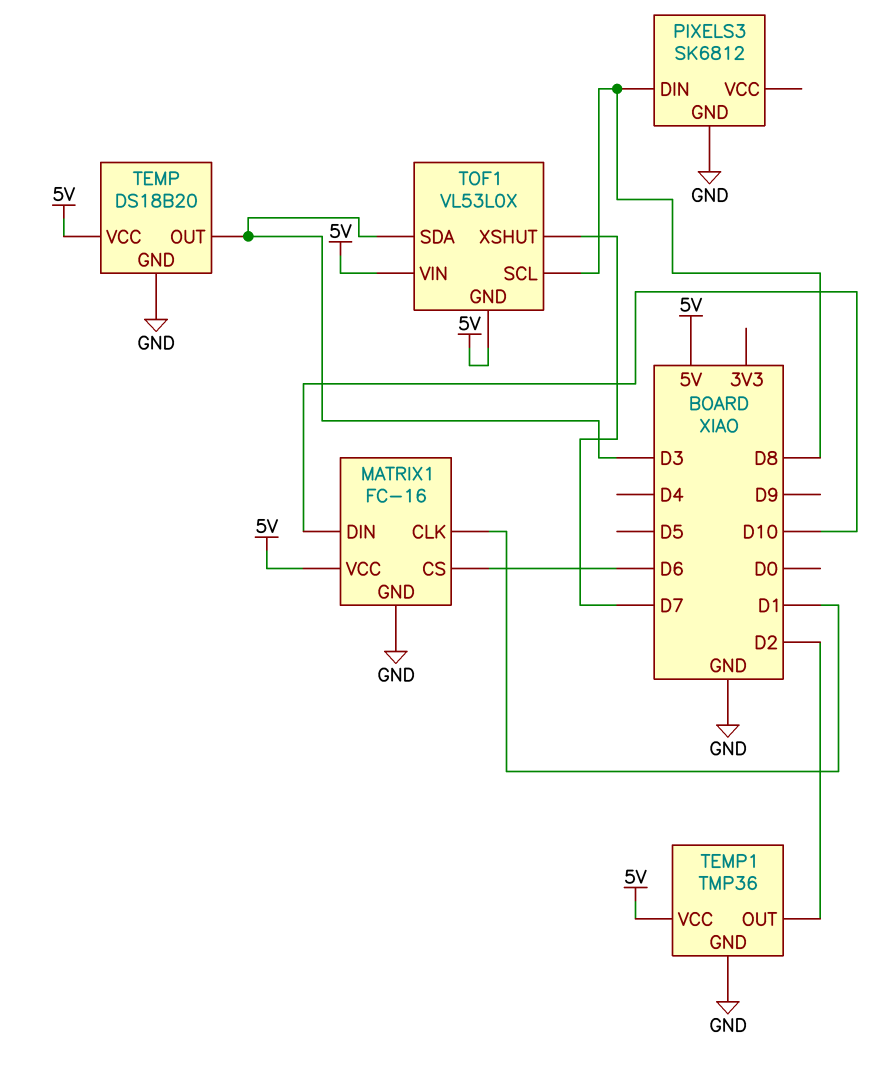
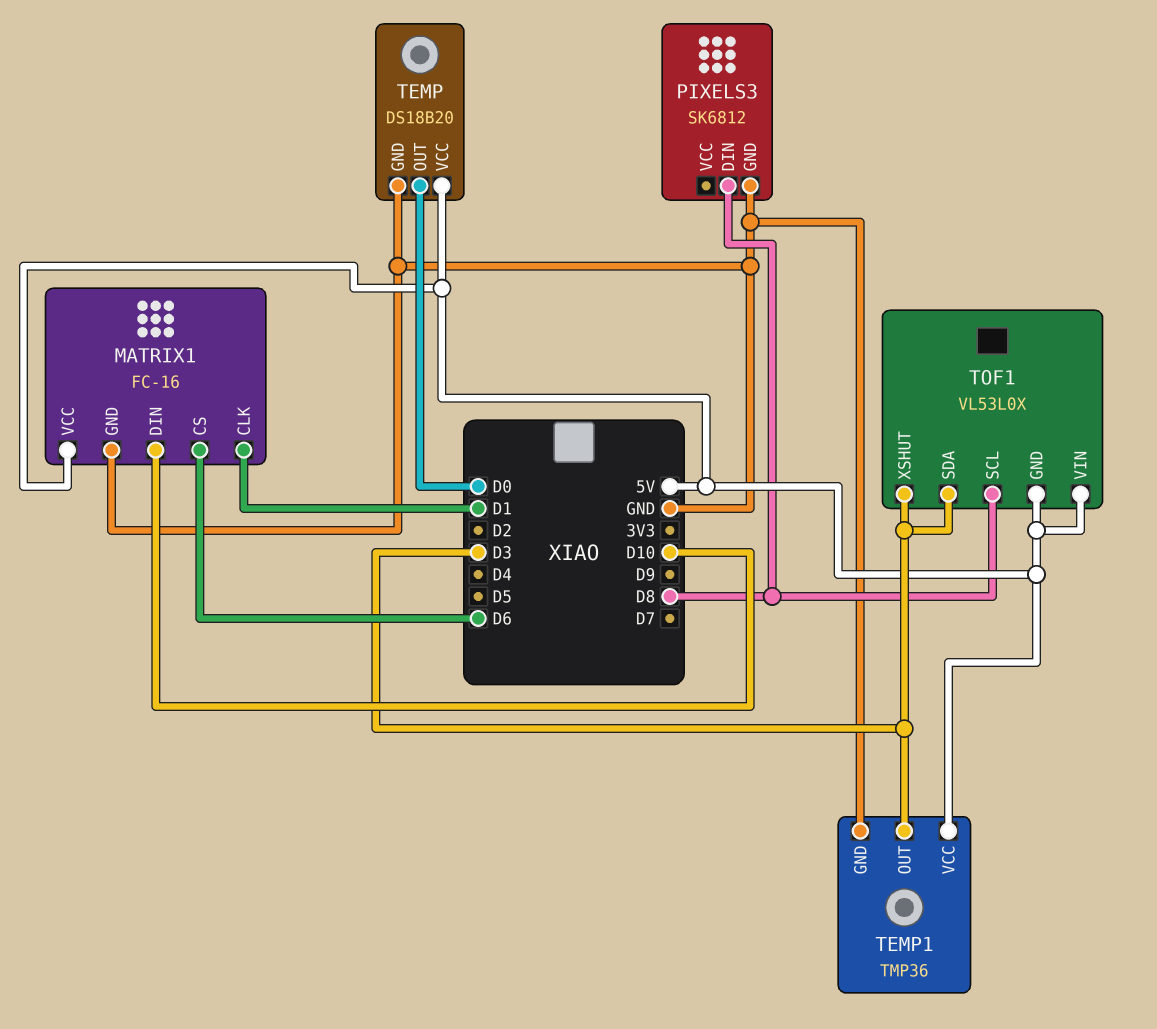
TEMP pin OUT: D3 -> D0
TEMP1 pin OUT: D2 -> D3
TOF1 pin XSHUT: D7 -> D3

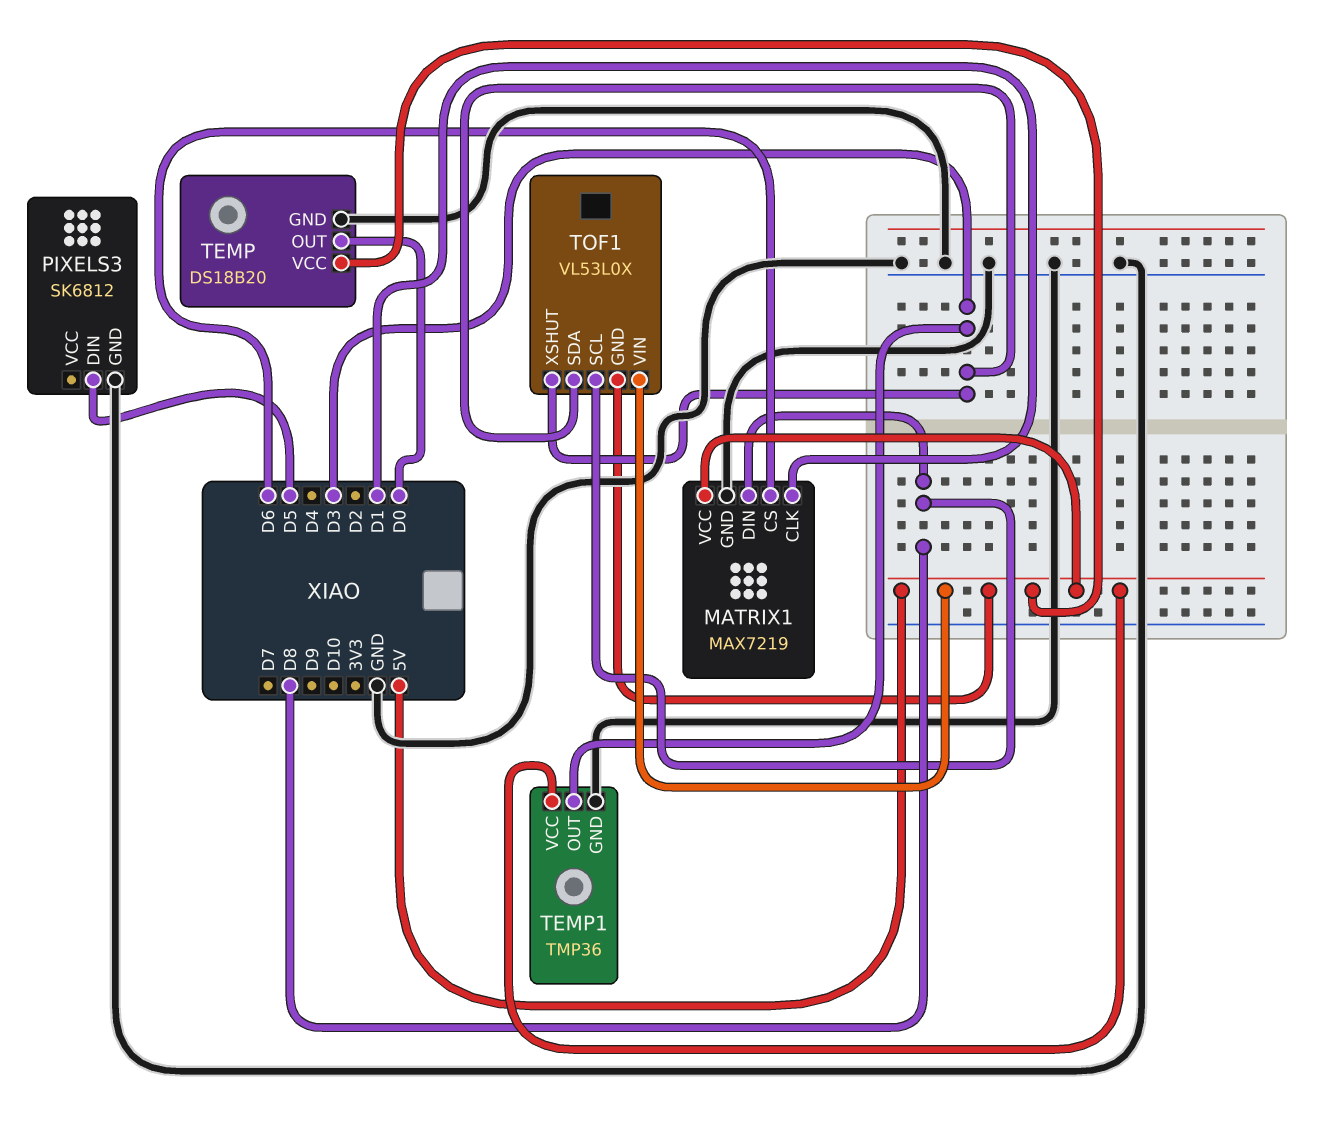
MATRIX1: FC-16 -> MAX7219
MATRIX1 pin DIN: D10 -> D8
PIXELS3 pin DIN: D8 -> D5

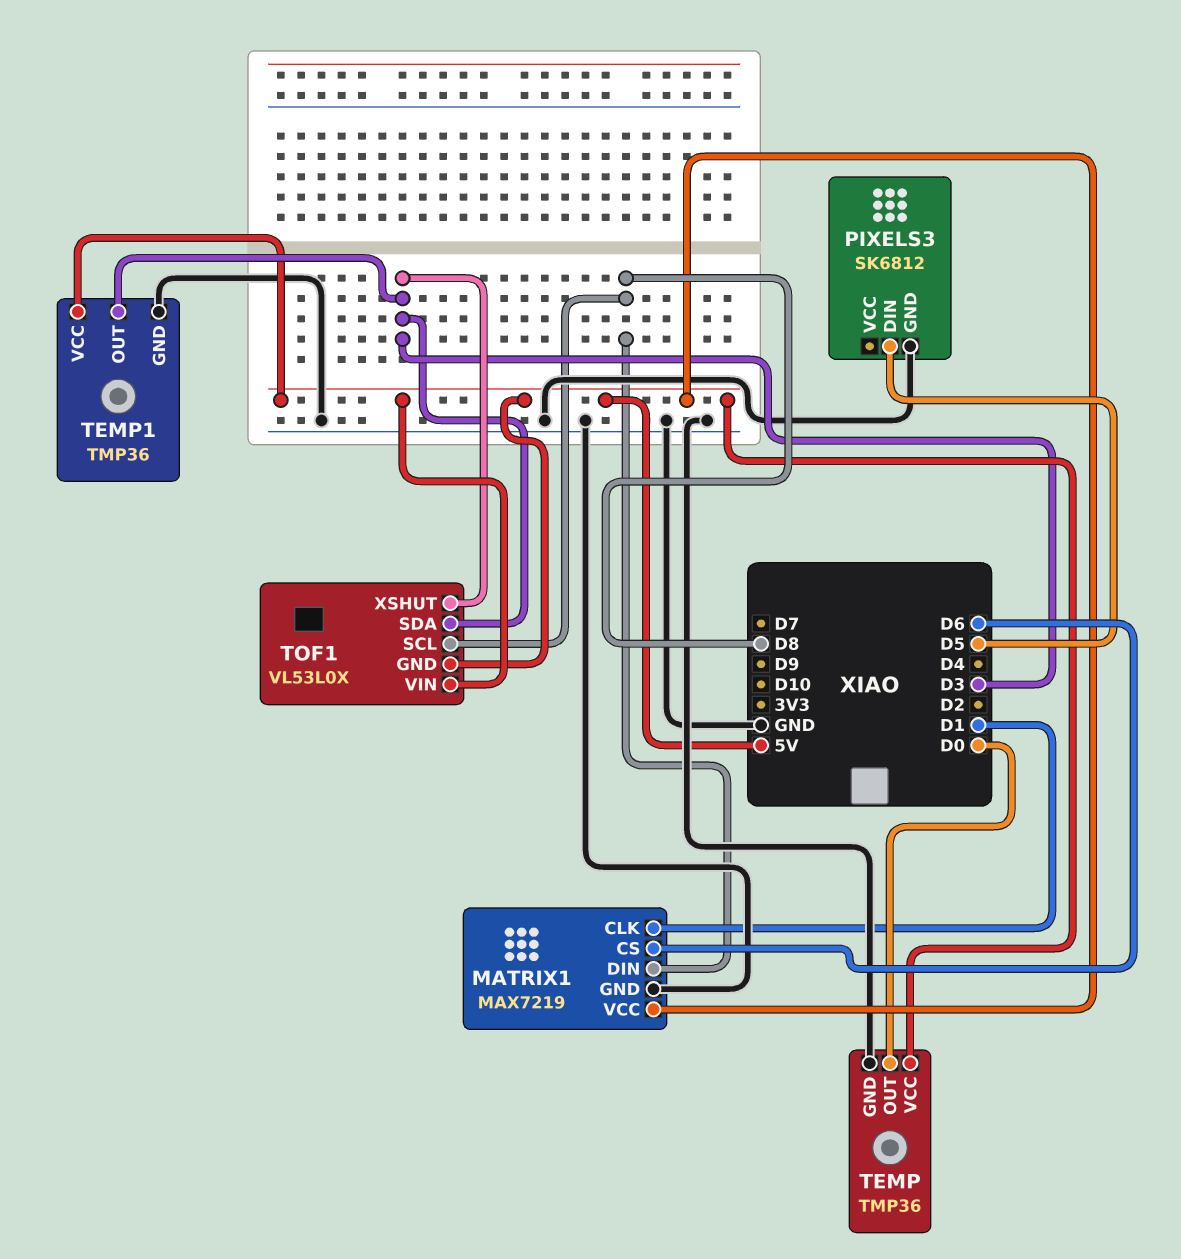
TEMP: DS18B20 -> TMP36

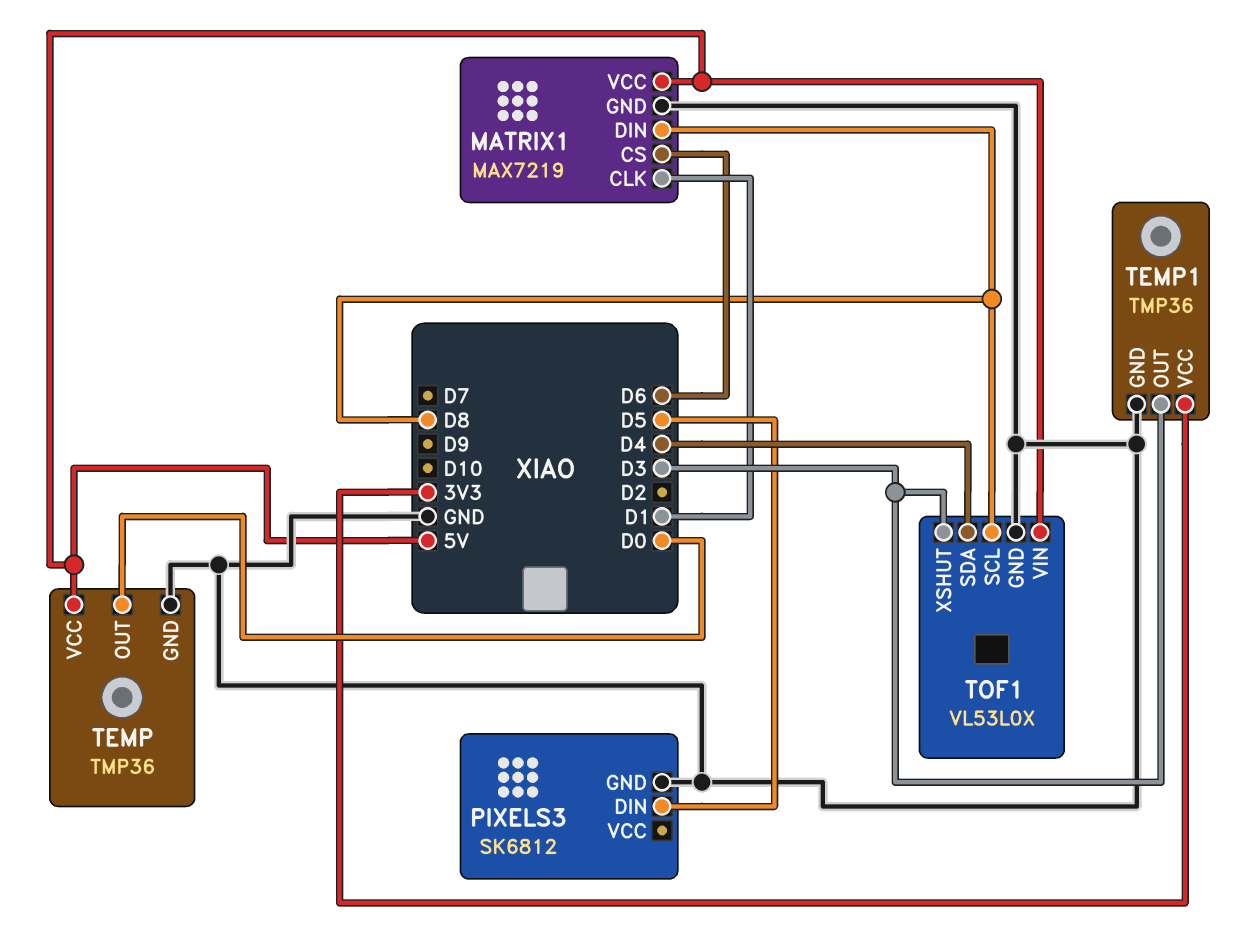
TEMP1 pin VCC: 5V -> 3V3
TOF1 pin GND: 5V -> GND
TOF1 pin SDA: D3 -> D4

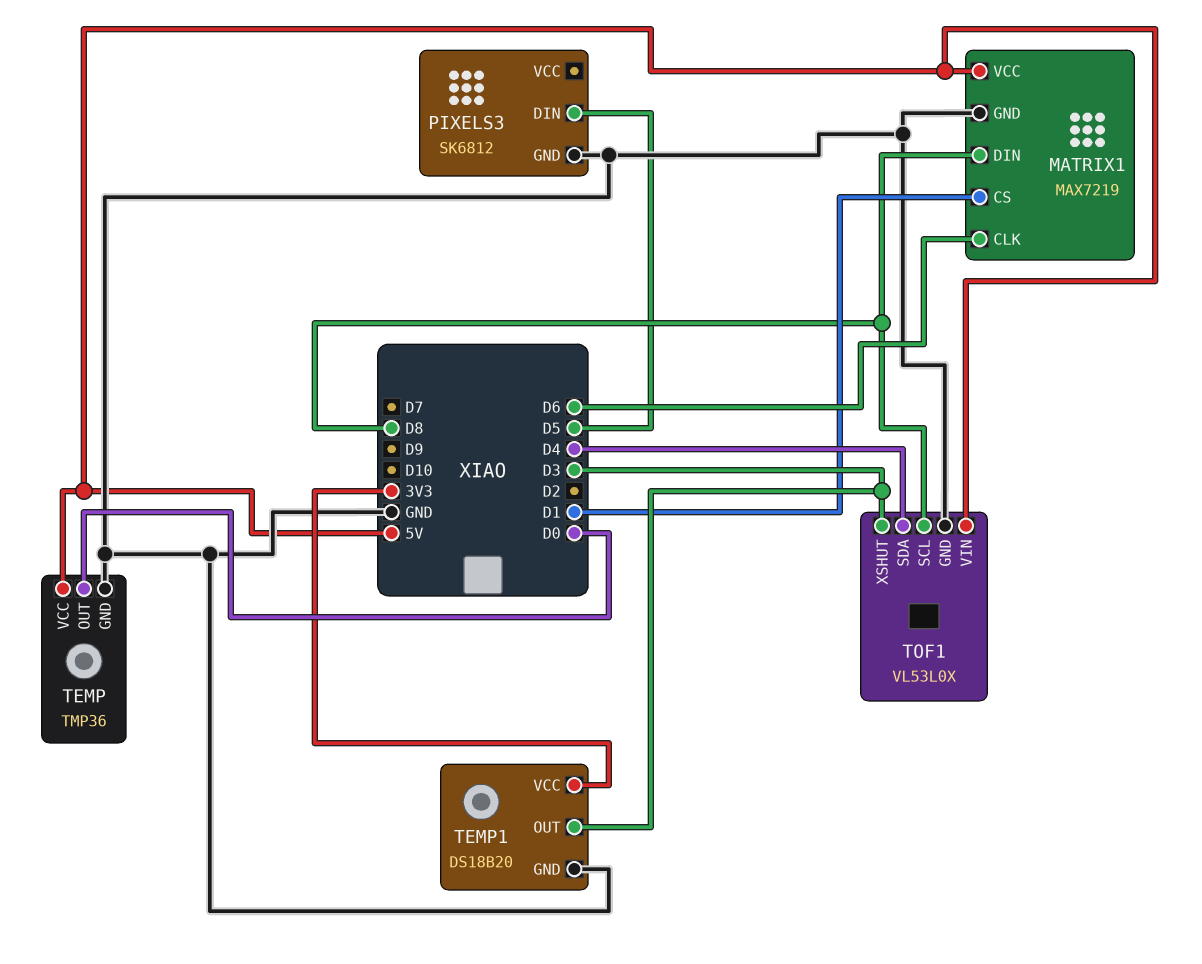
MATRIX1 pin CLK: D1 -> D6
MATRIX1 pin CS: D6 -> D1
TEMP1: TMP36 -> DS18B20

